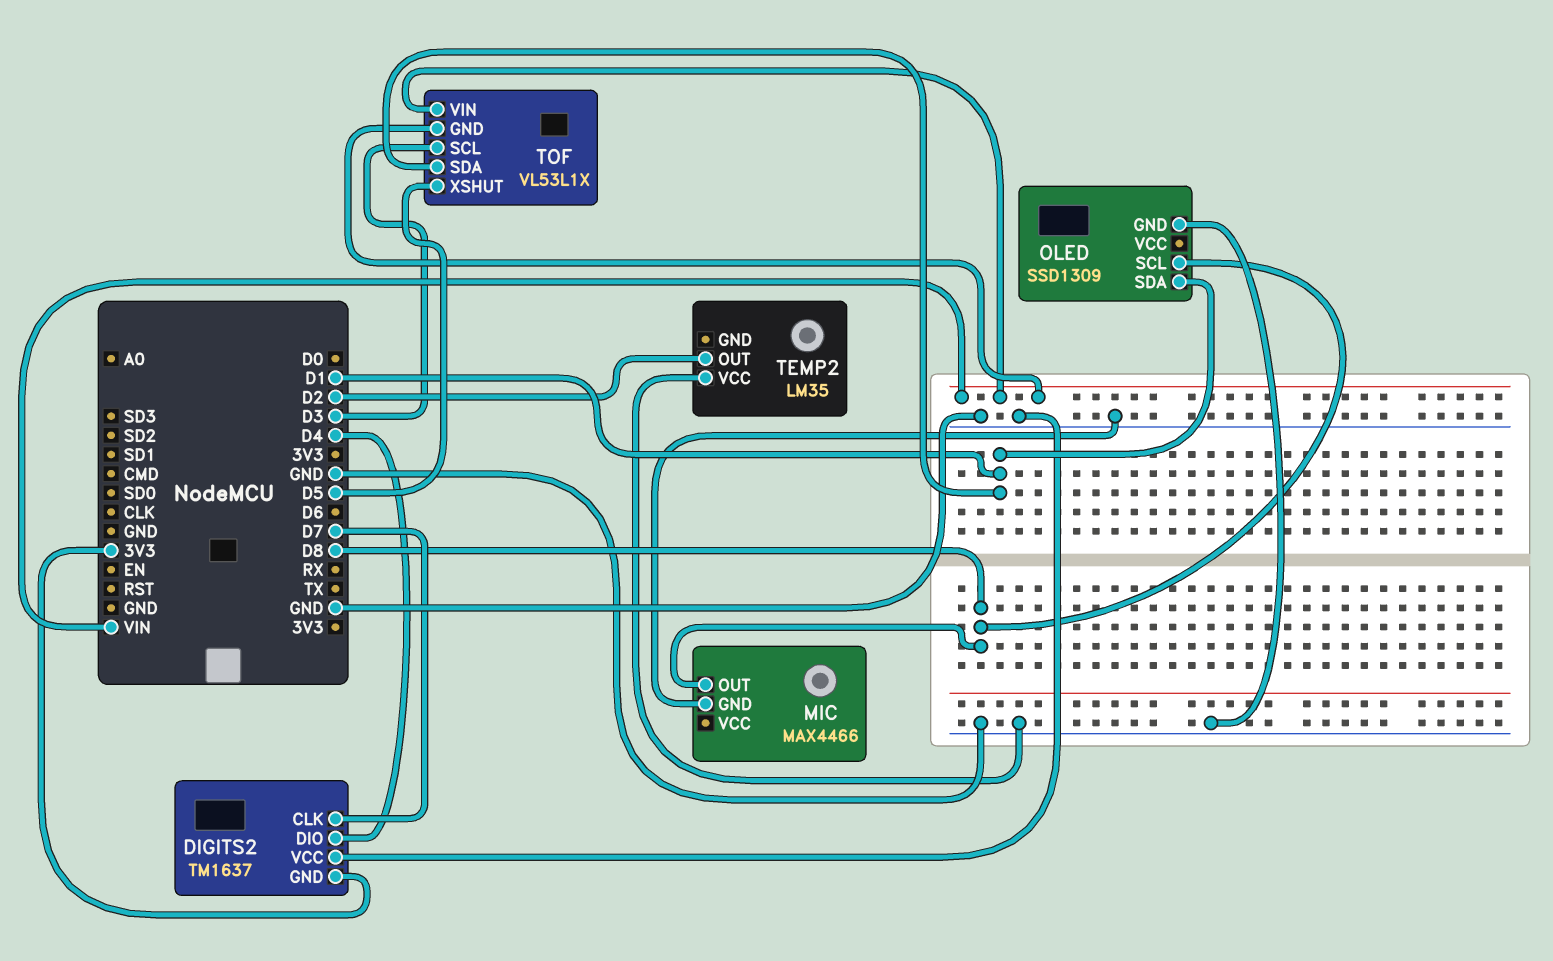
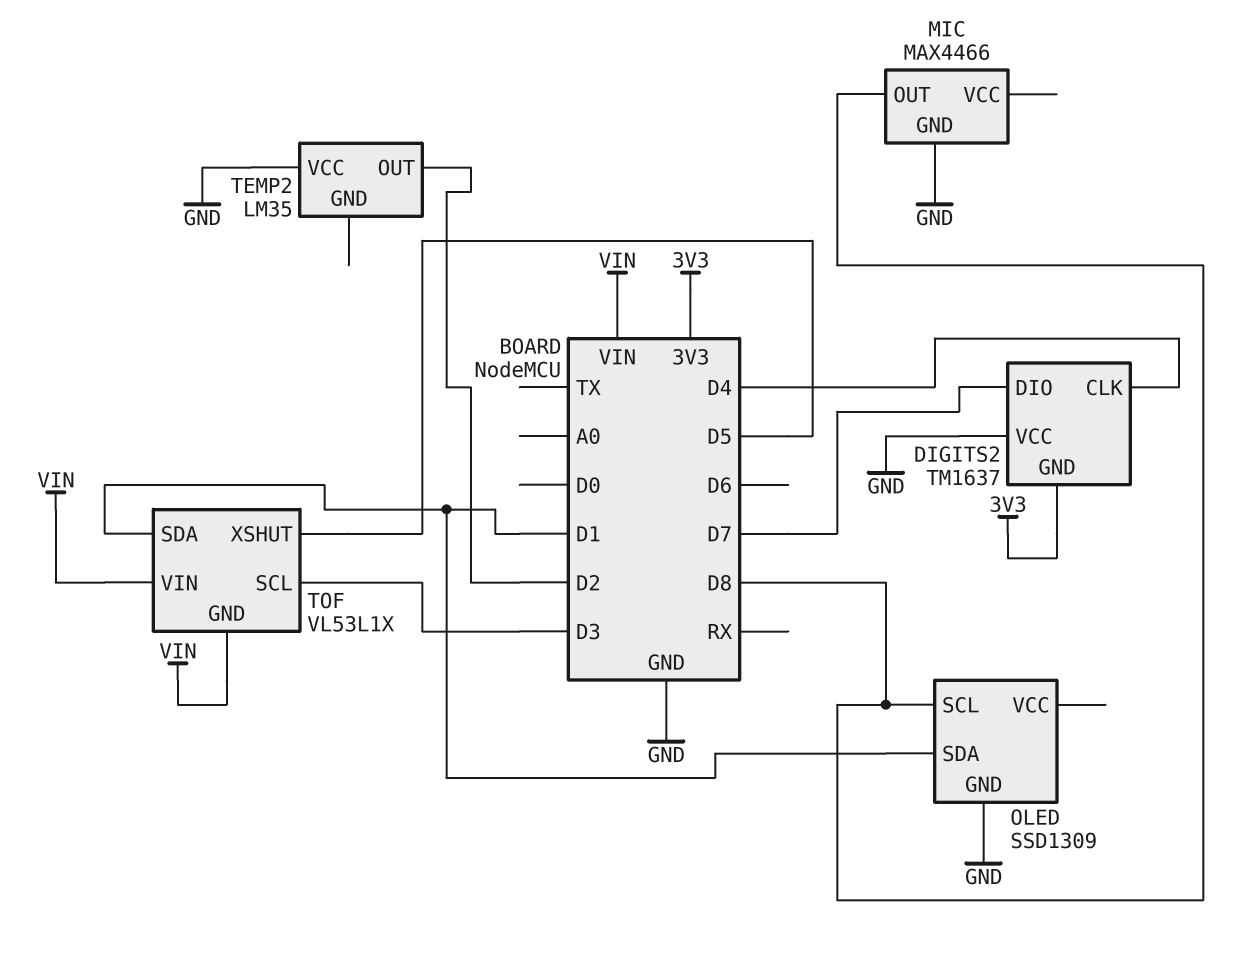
DIGITS2 pin CLK: D7 -> D4
DIGITS2 pin DIO: D4 -> D7

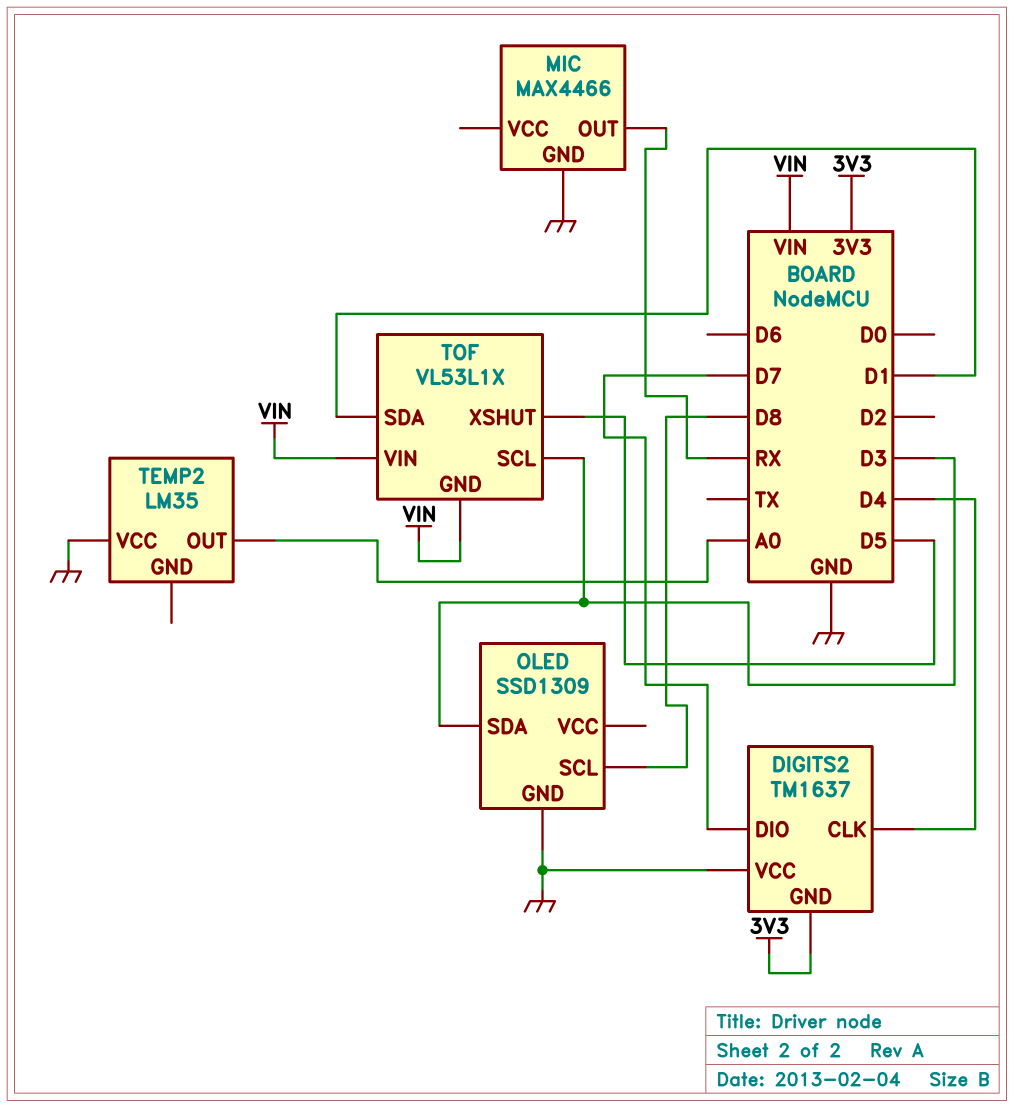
MIC pin OUT: D8 -> RX
OLED pin SDA: D1 -> D3
TEMP2 pin OUT: D2 -> A0

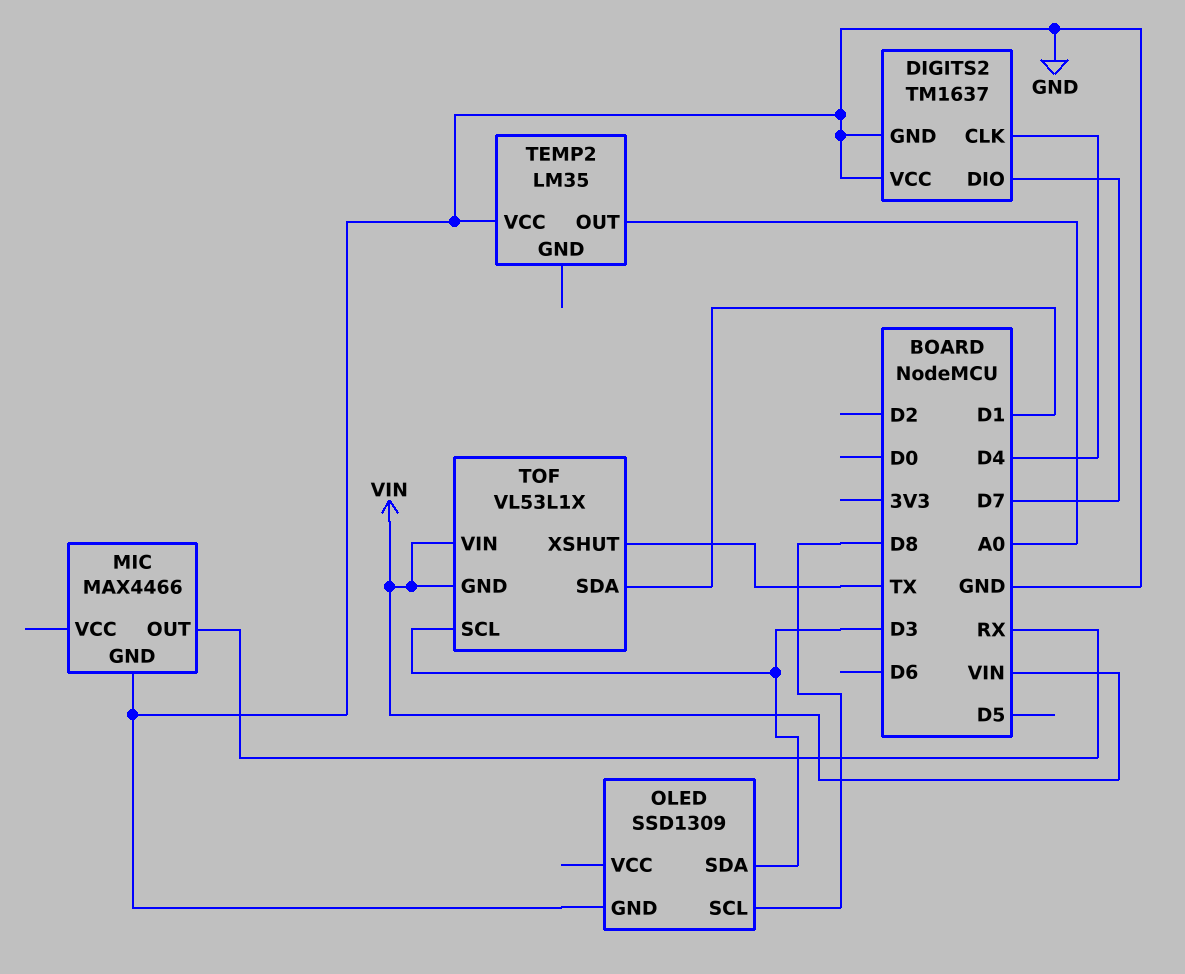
DIGITS2 pin GND: 3V3 -> GND
TOF pin XSHUT: D5 -> TX

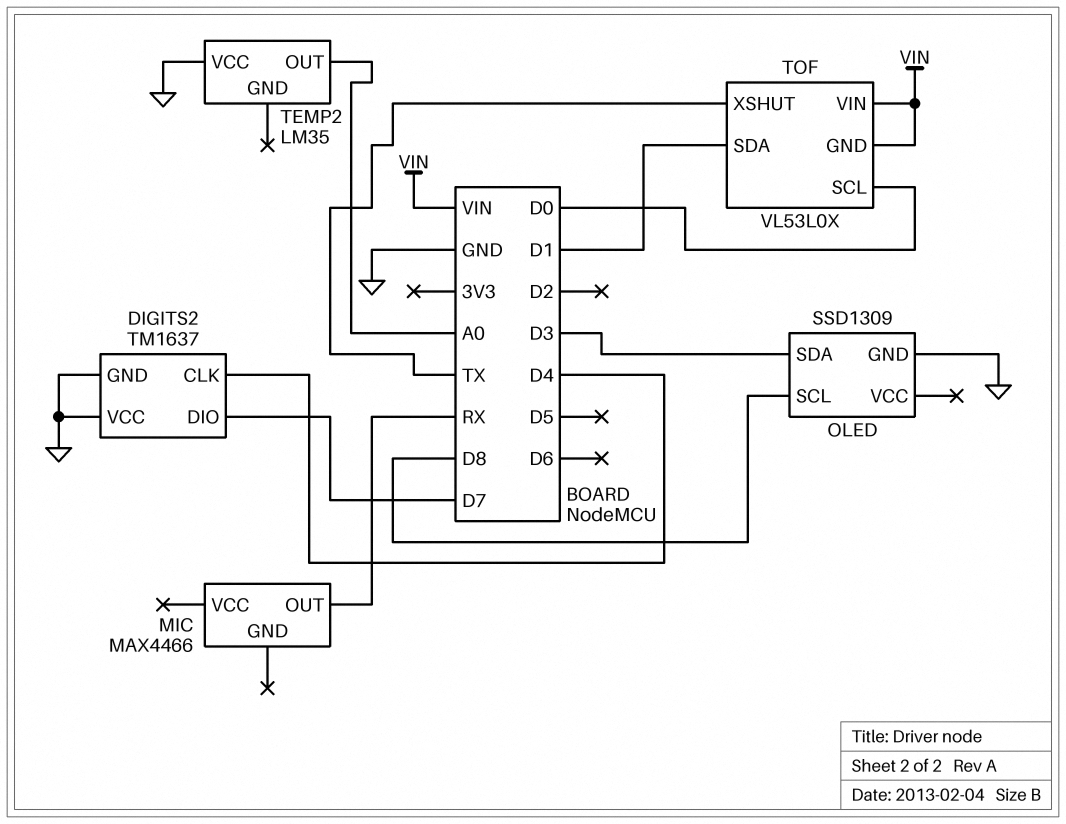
MIC pin GND: GND -> none
TOF: VL53L1X -> VL53L0X
TOF pin SCL: D3 -> D0

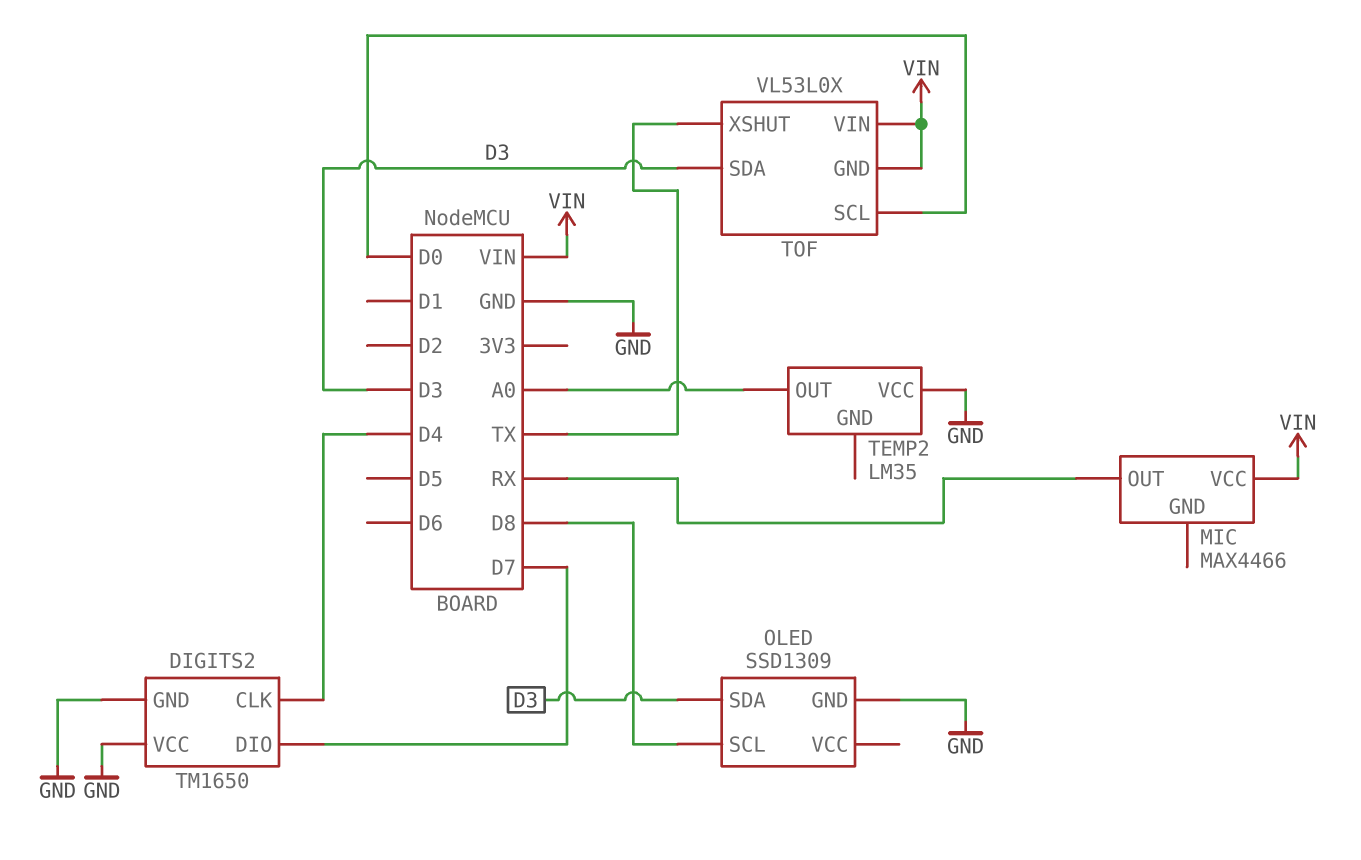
DIGITS2: TM1637 -> TM1650
MIC pin VCC: none -> VIN
TOF pin SDA: D1 -> D3

